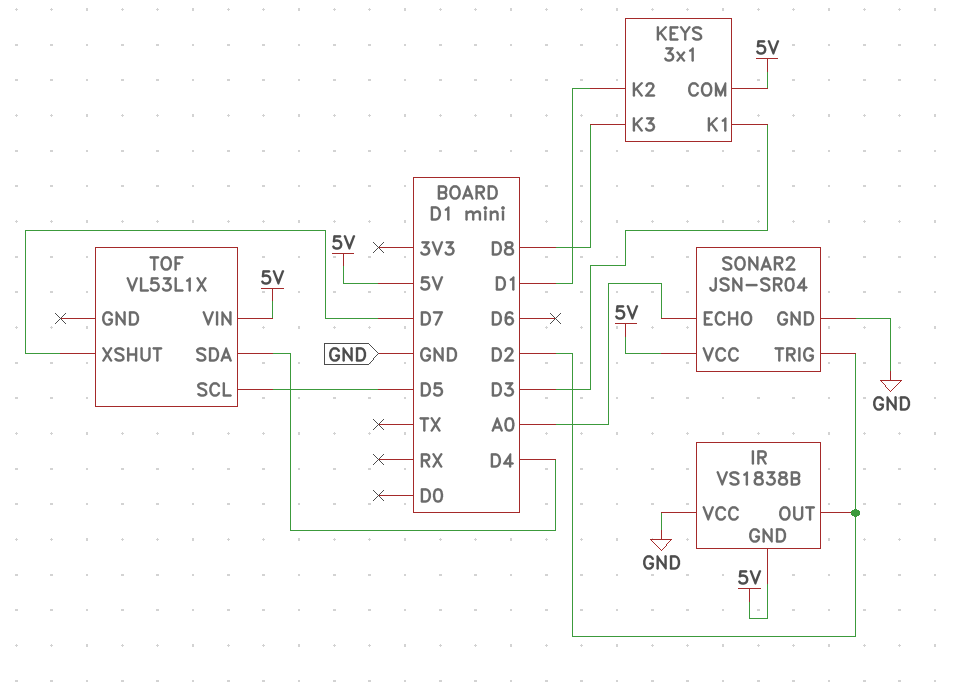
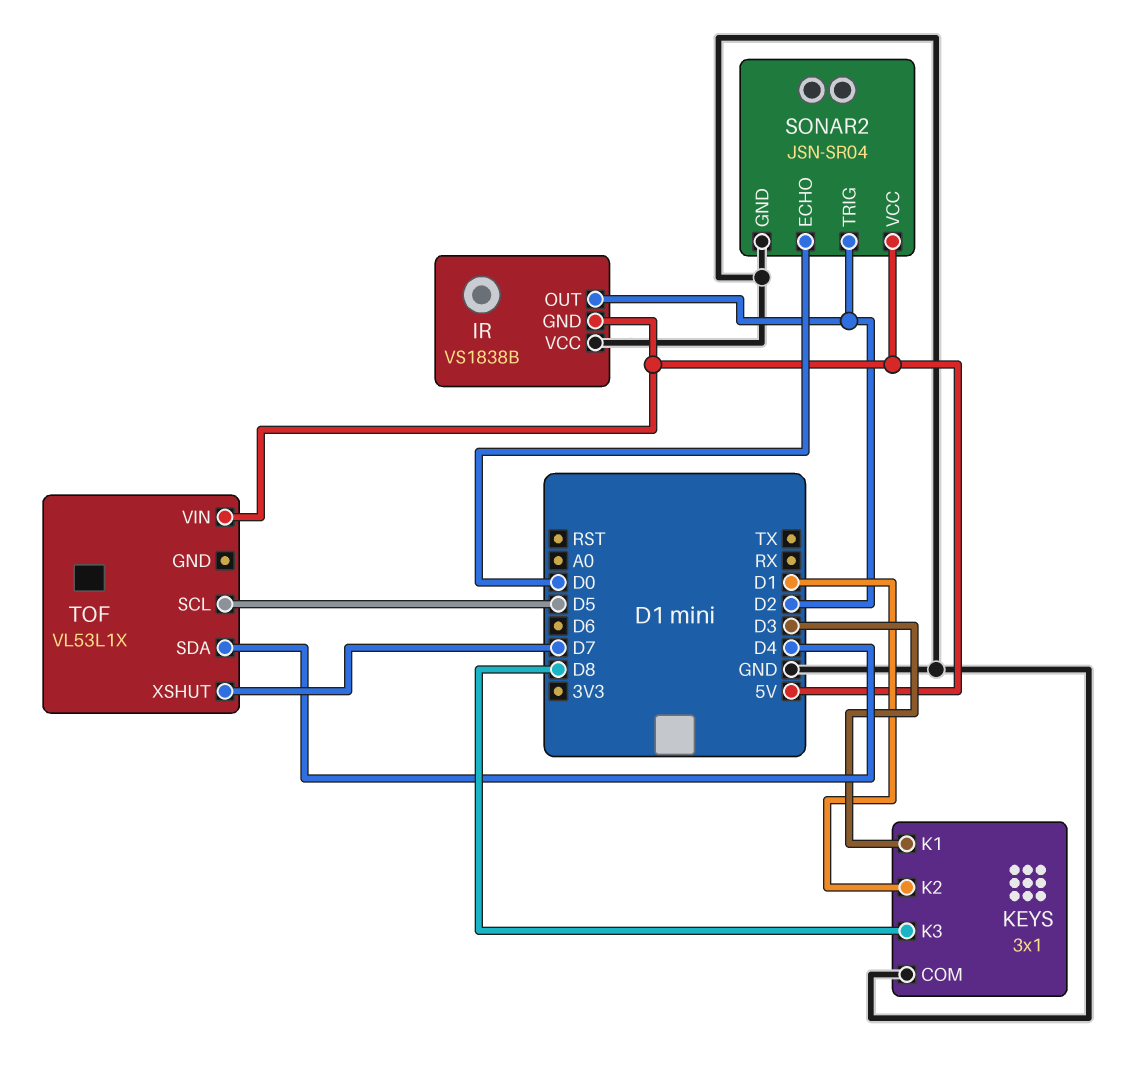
KEYS pin COM: 5V -> GND
SONAR2 pin ECHO: A0 -> D0

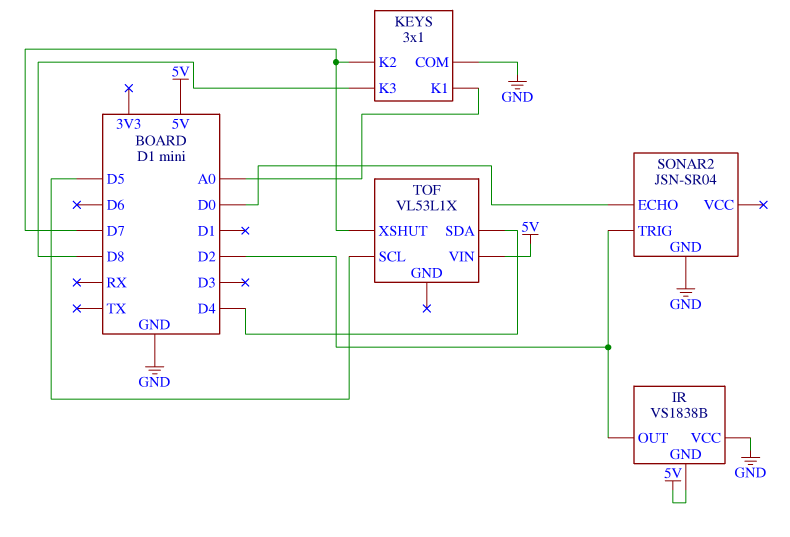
KEYS pin K1: D3 -> A0
KEYS pin K2: D1 -> D7
SONAR2 pin VCC: 5V -> none

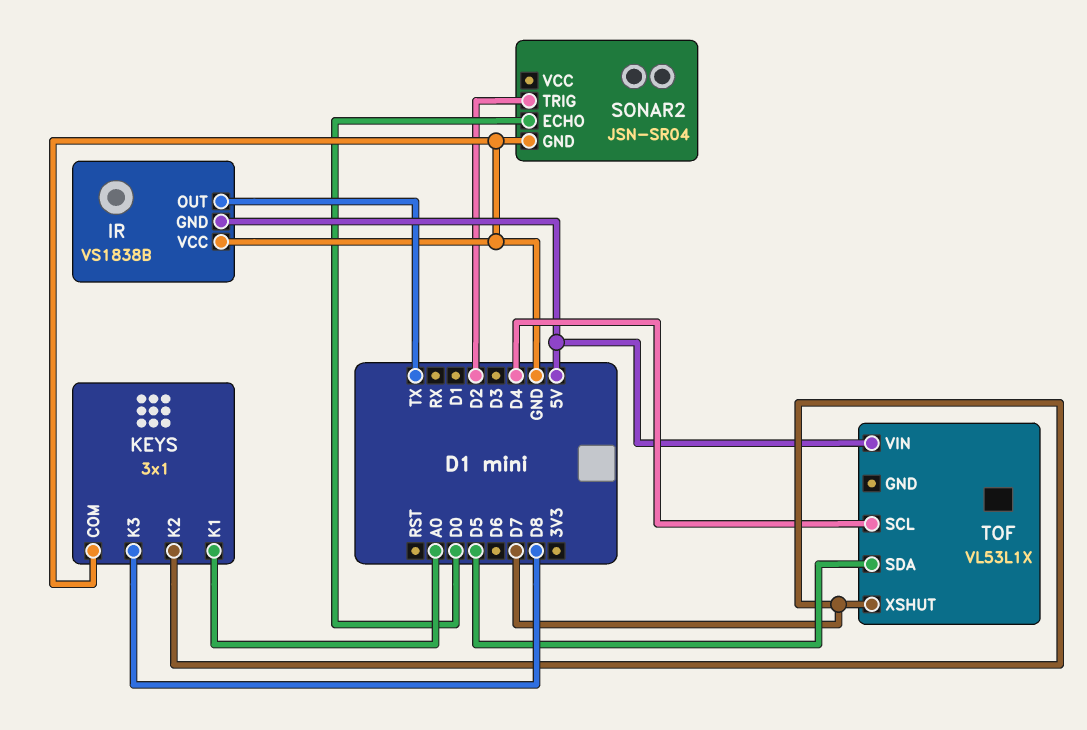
IR pin OUT: D2 -> TX
TOF pin SCL: D5 -> D4
TOF pin SDA: D4 -> D5

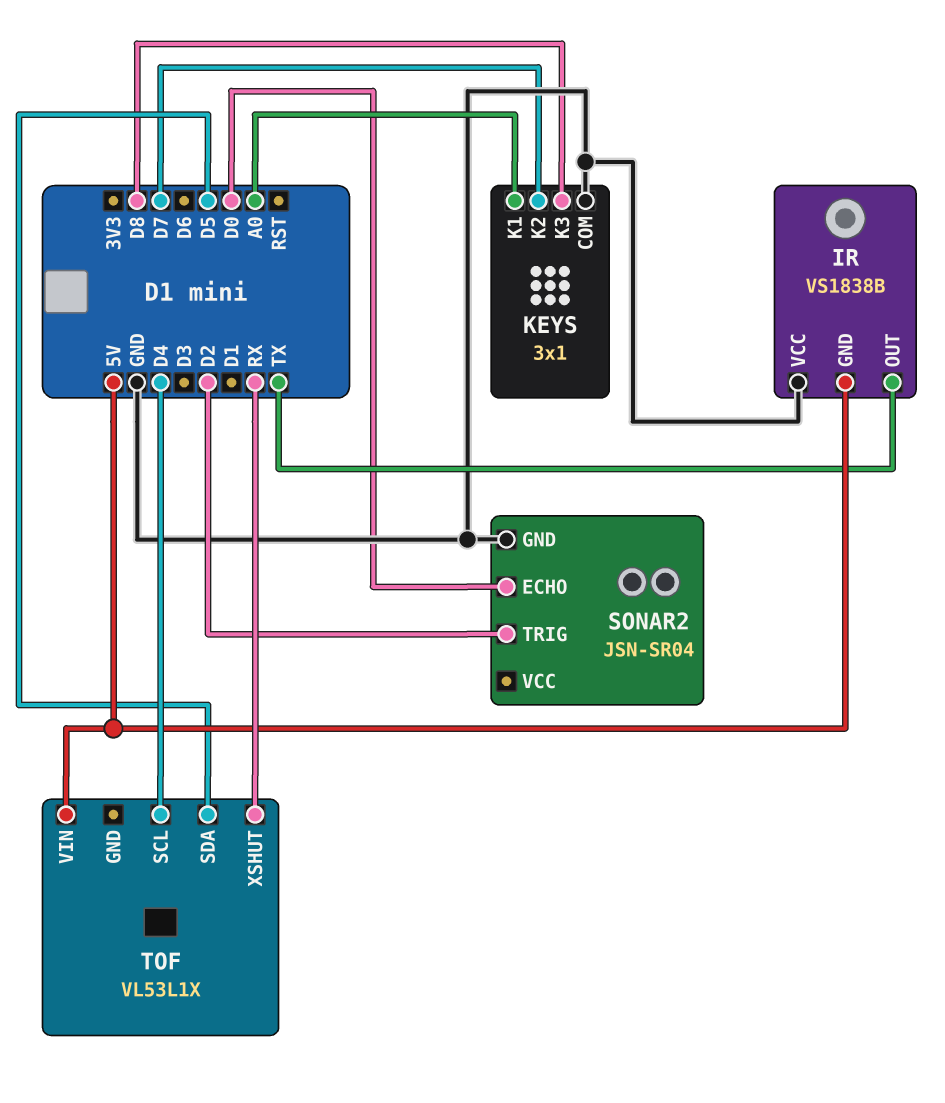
TOF pin XSHUT: D7 -> RX

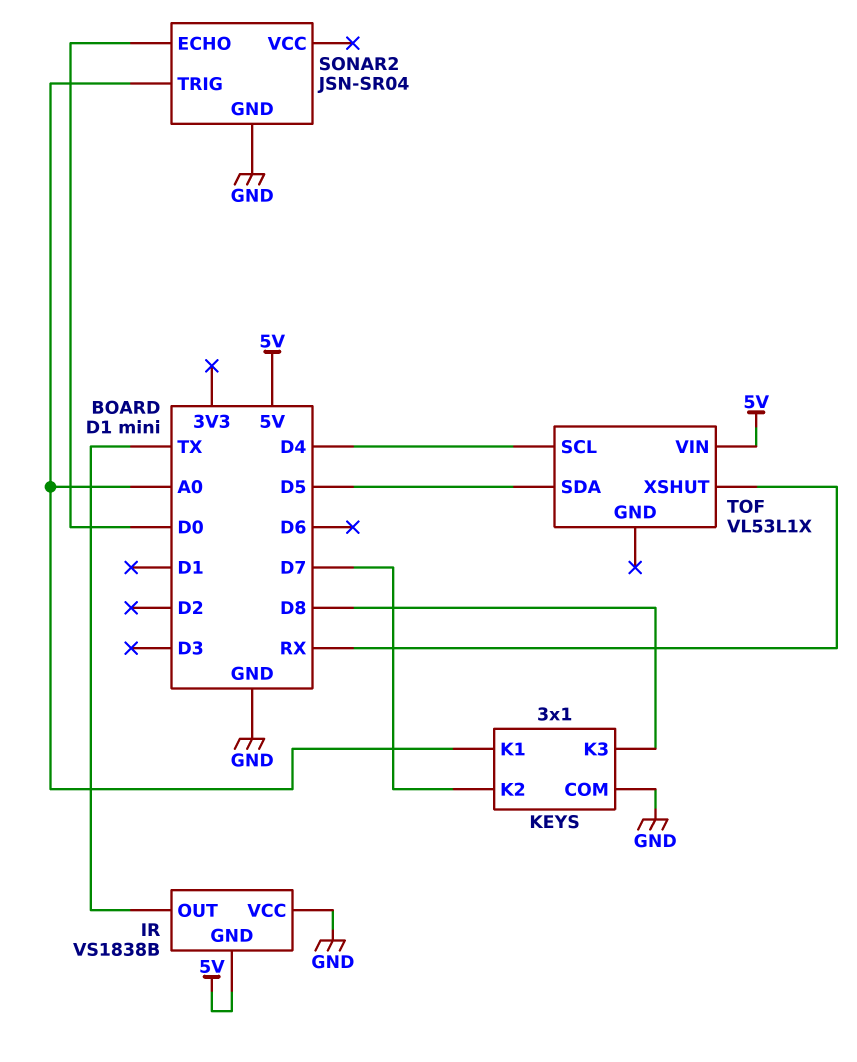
SONAR2 pin TRIG: D2 -> A0

